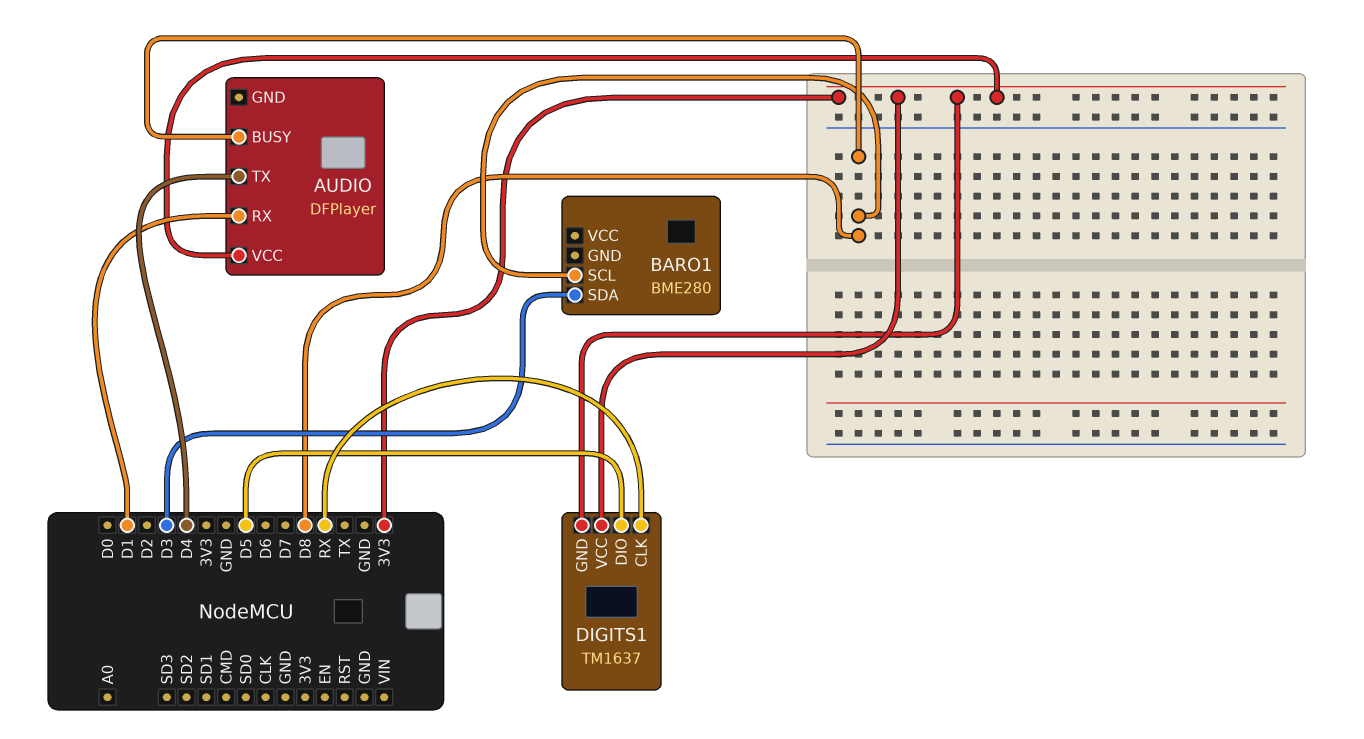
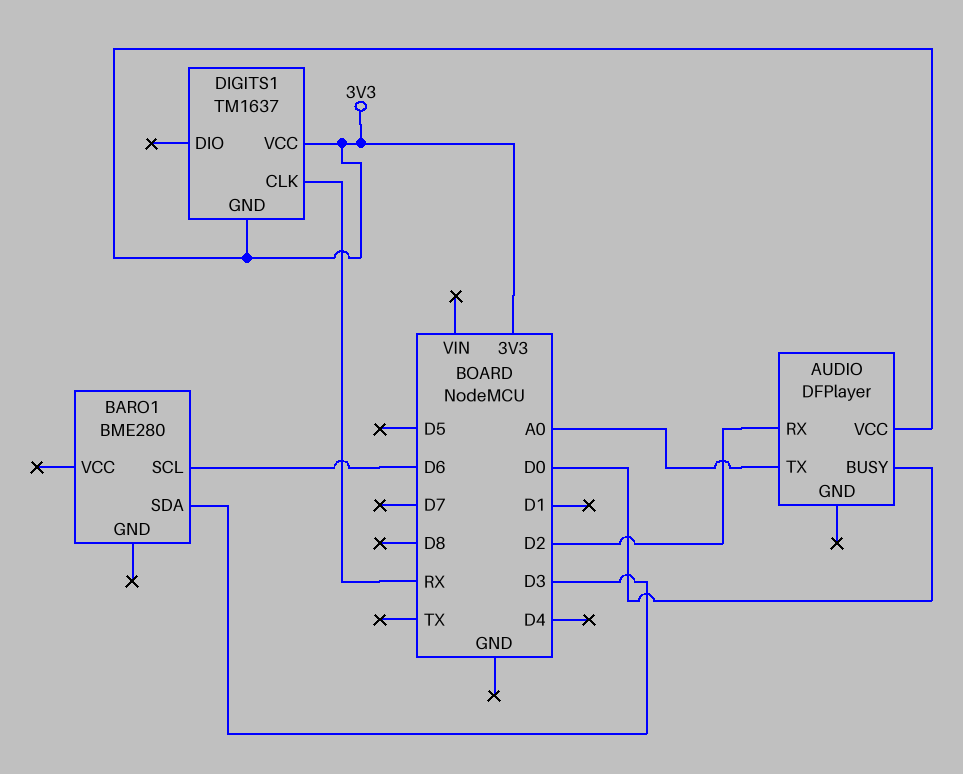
AUDIO pin BUSY: D8 -> D0
AUDIO pin RX: D1 -> D2
AUDIO pin TX: D4 -> A0
BARO1 pin SCL: D8 -> D6
DIGITS1 pin DIO: D5 -> none

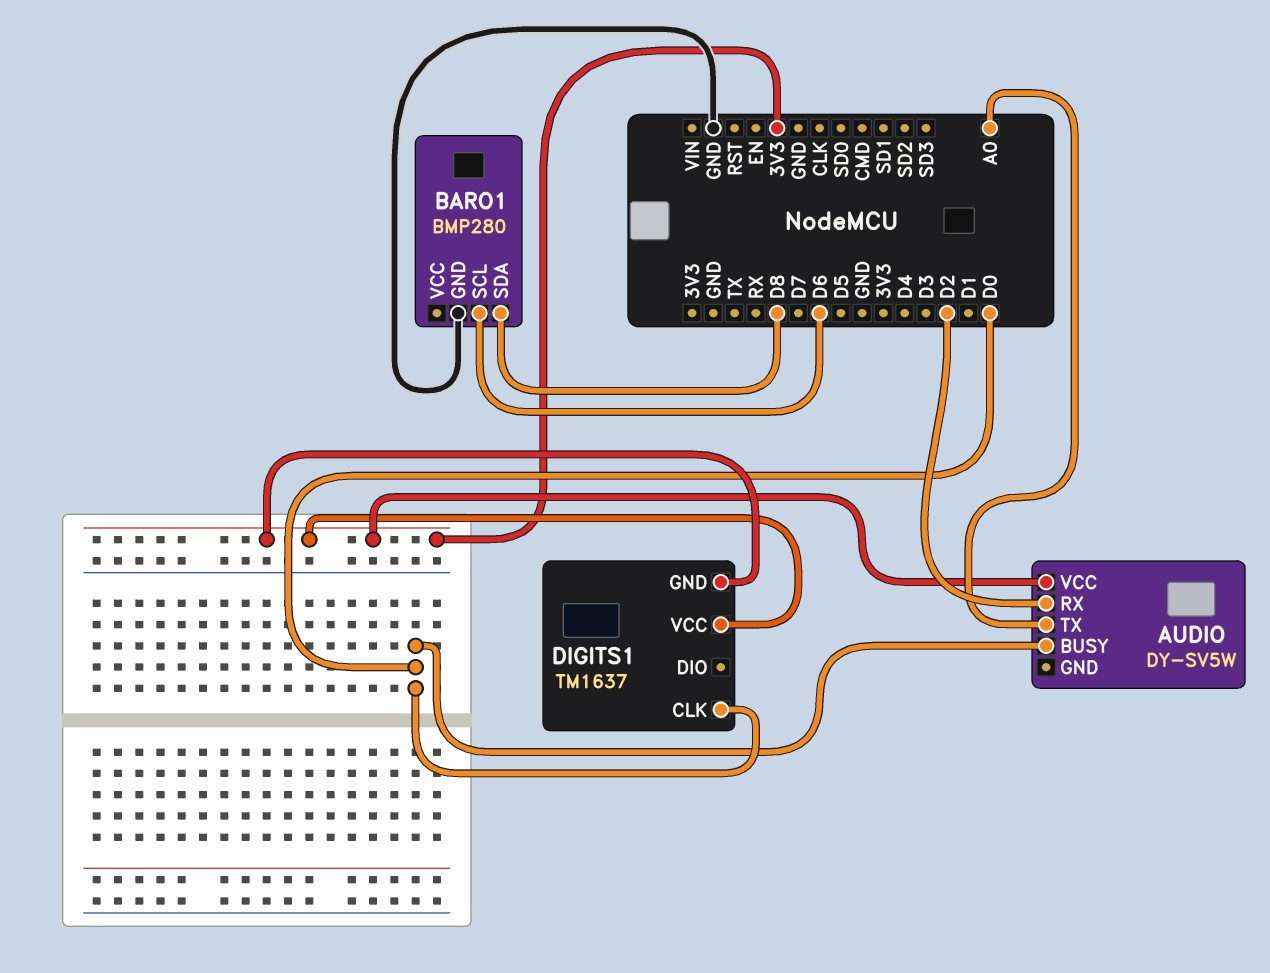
AUDIO: DFPlayer -> DY-SV5W
BARO1: BME280 -> BMP280
BARO1 pin GND: none -> GND
BARO1 pin SDA: D3 -> D8
DIGITS1 pin CLK: RX -> D0

